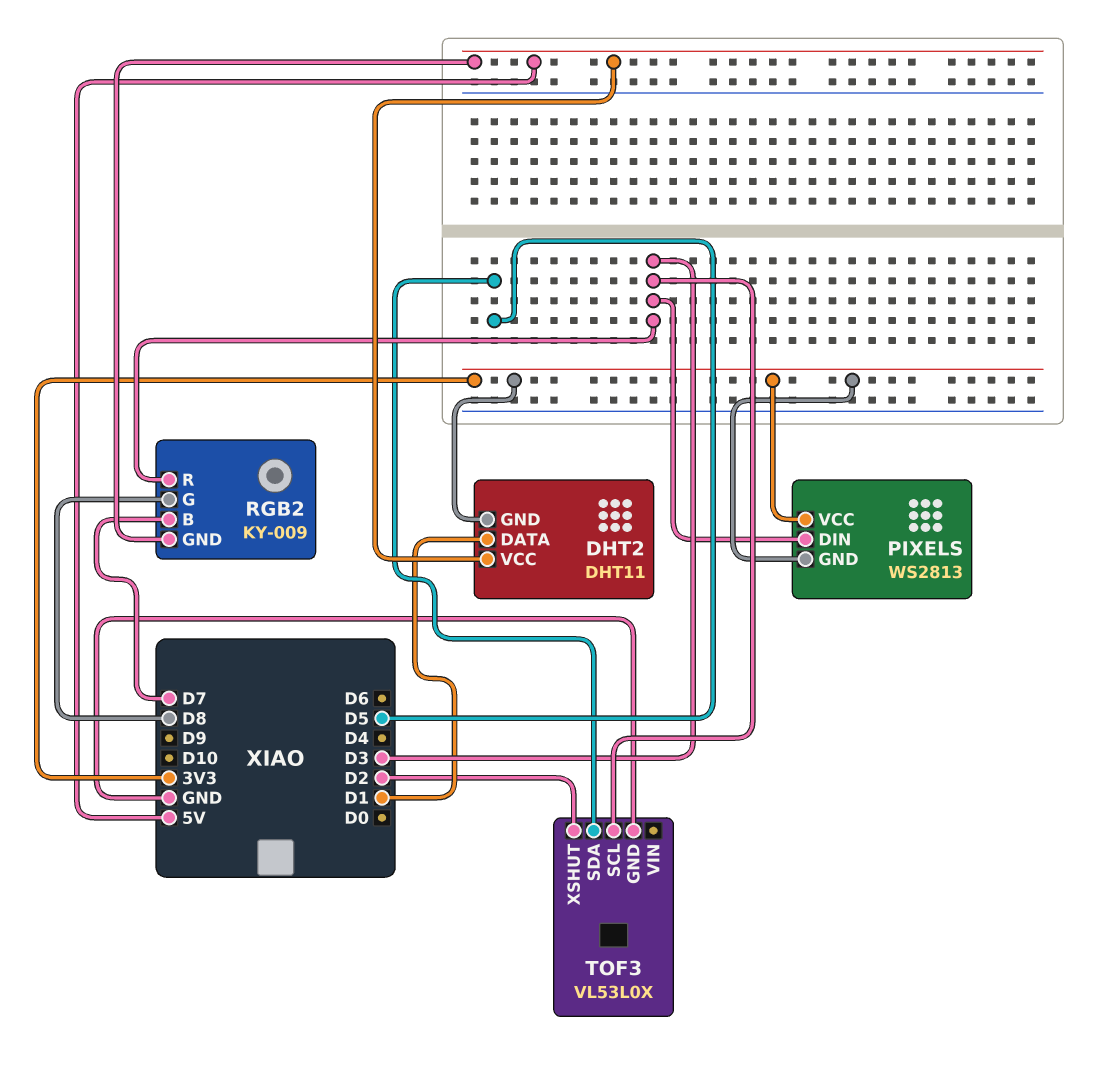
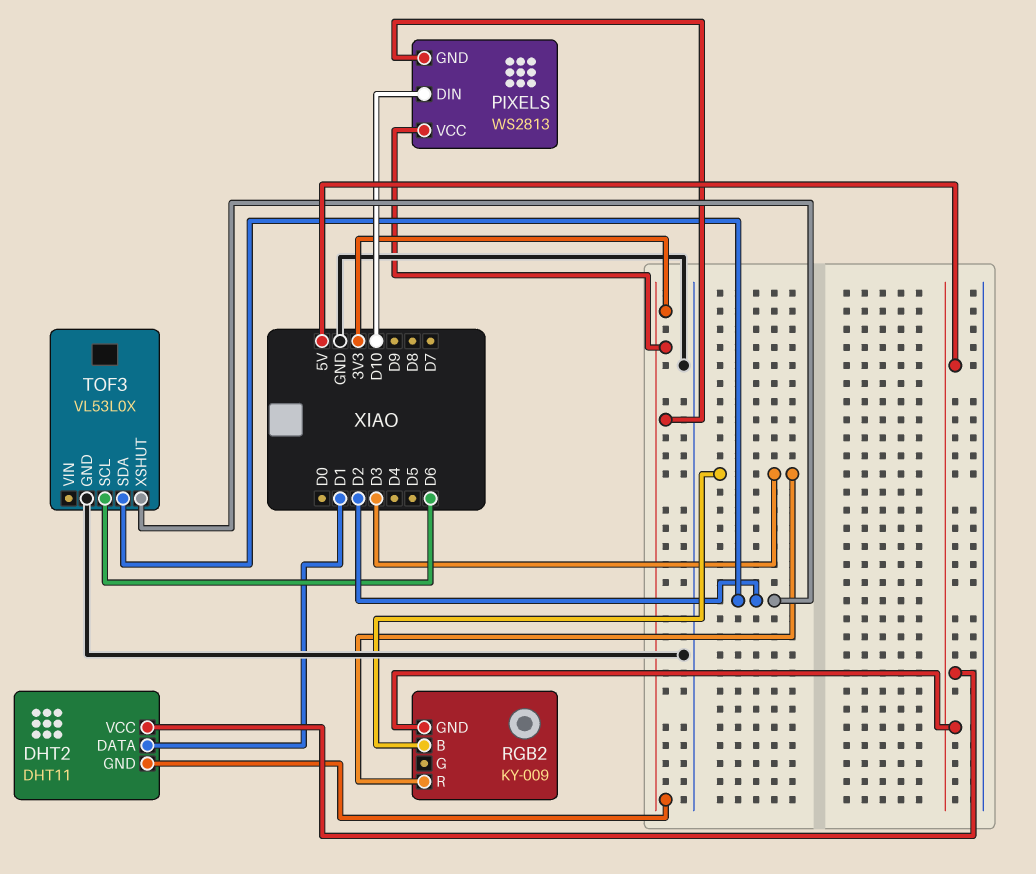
PIXELS pin DIN: D3 -> D10
RGB2 pin B: D7 -> D3
RGB2 pin G: D8 -> none
TOF3 pin SCL: D3 -> D6
TOF3 pin SDA: D5 -> D2

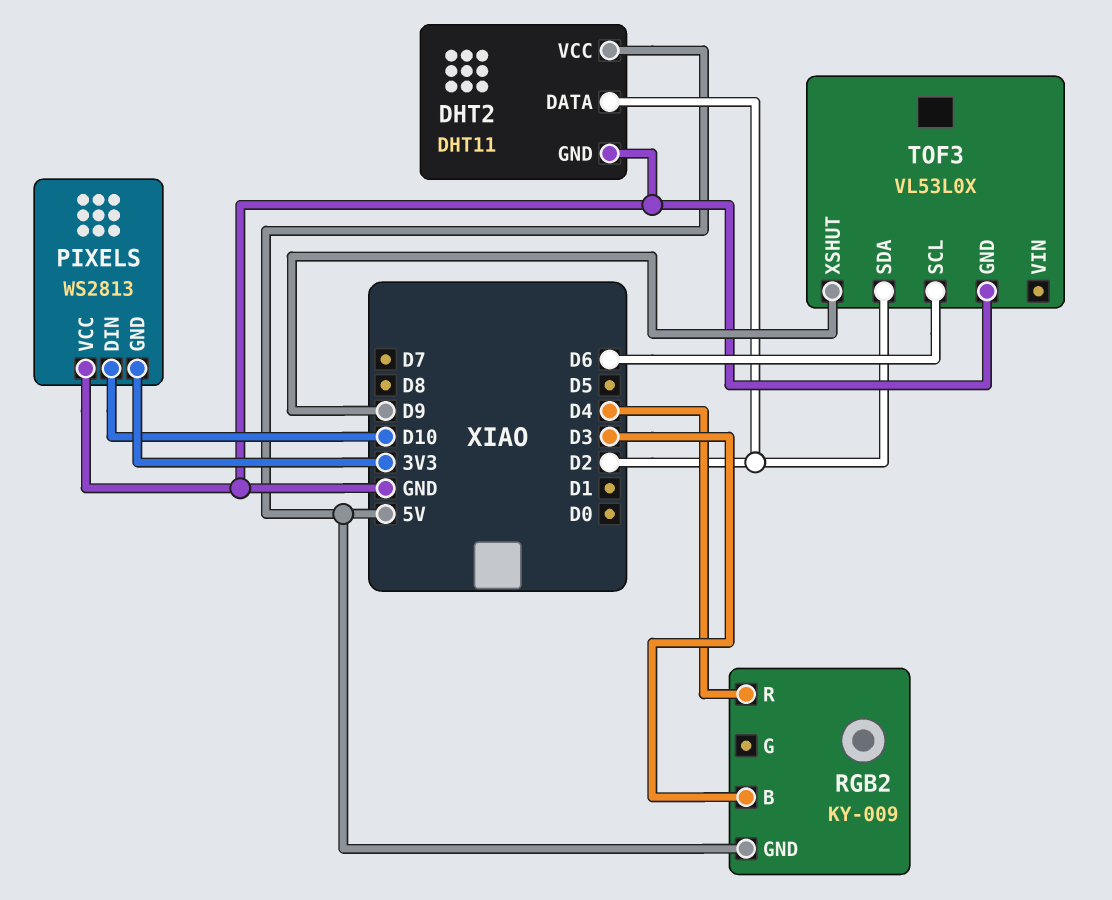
DHT2 pin DATA: D1 -> D2
DHT2 pin GND: 3V3 -> GND
PIXELS pin VCC: 3V3 -> GND
RGB2 pin R: D3 -> D4
TOF3 pin XSHUT: D2 -> D9

